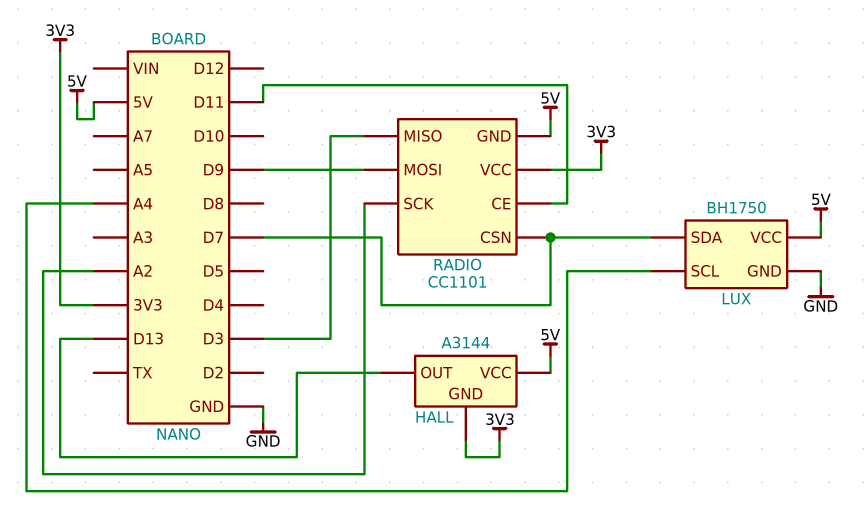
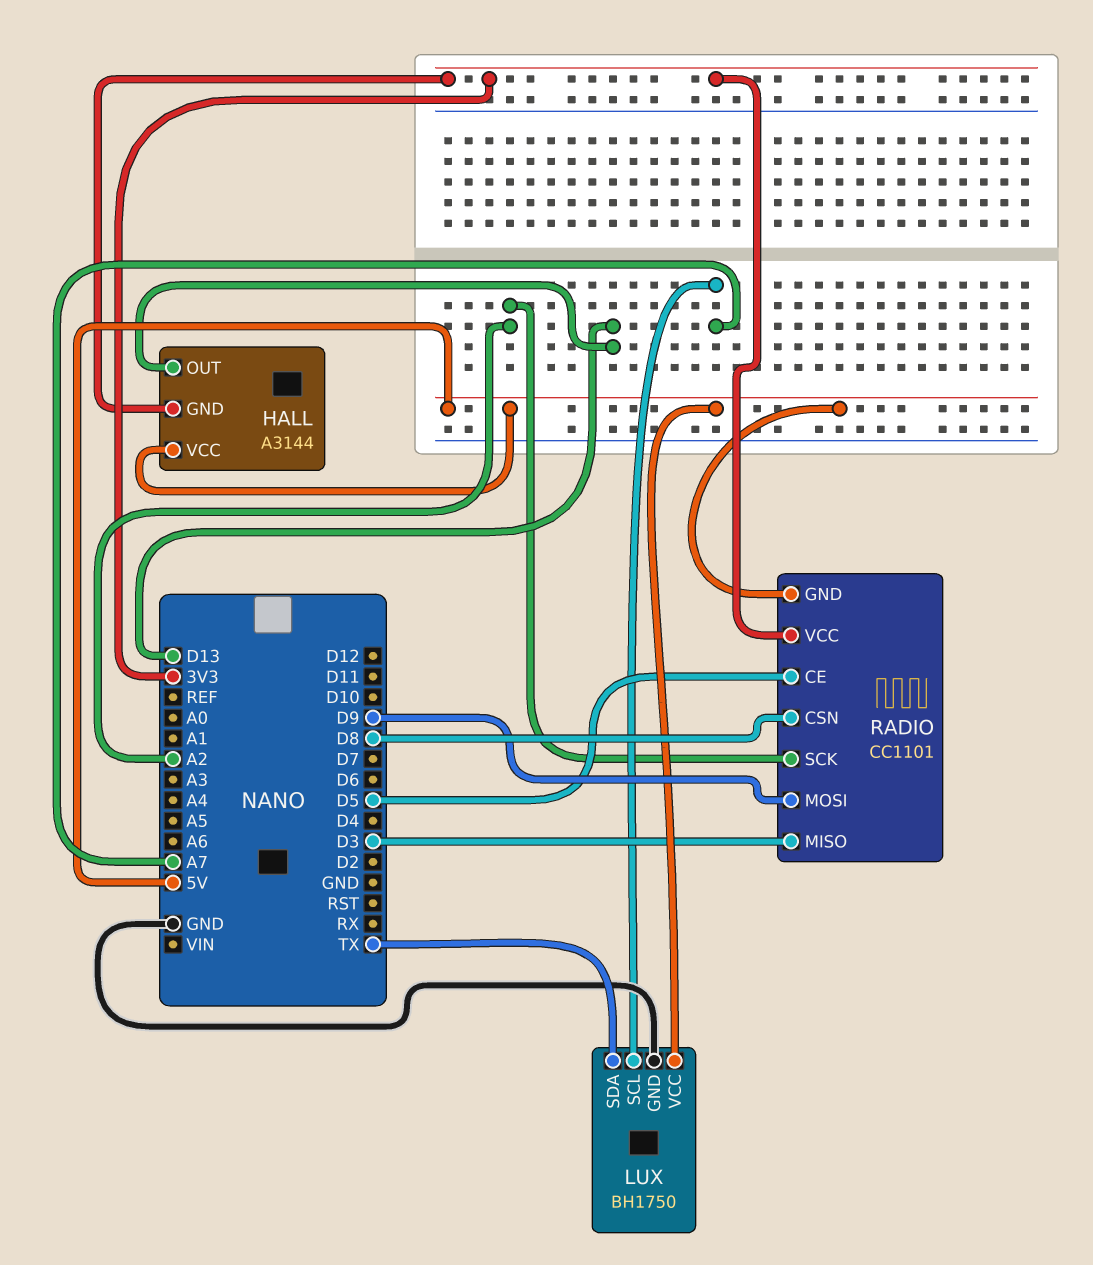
LUX pin SCL: A4 -> A7
LUX pin SDA: D7 -> TX
RADIO pin CE: D11 -> D5
RADIO pin CSN: D7 -> D8

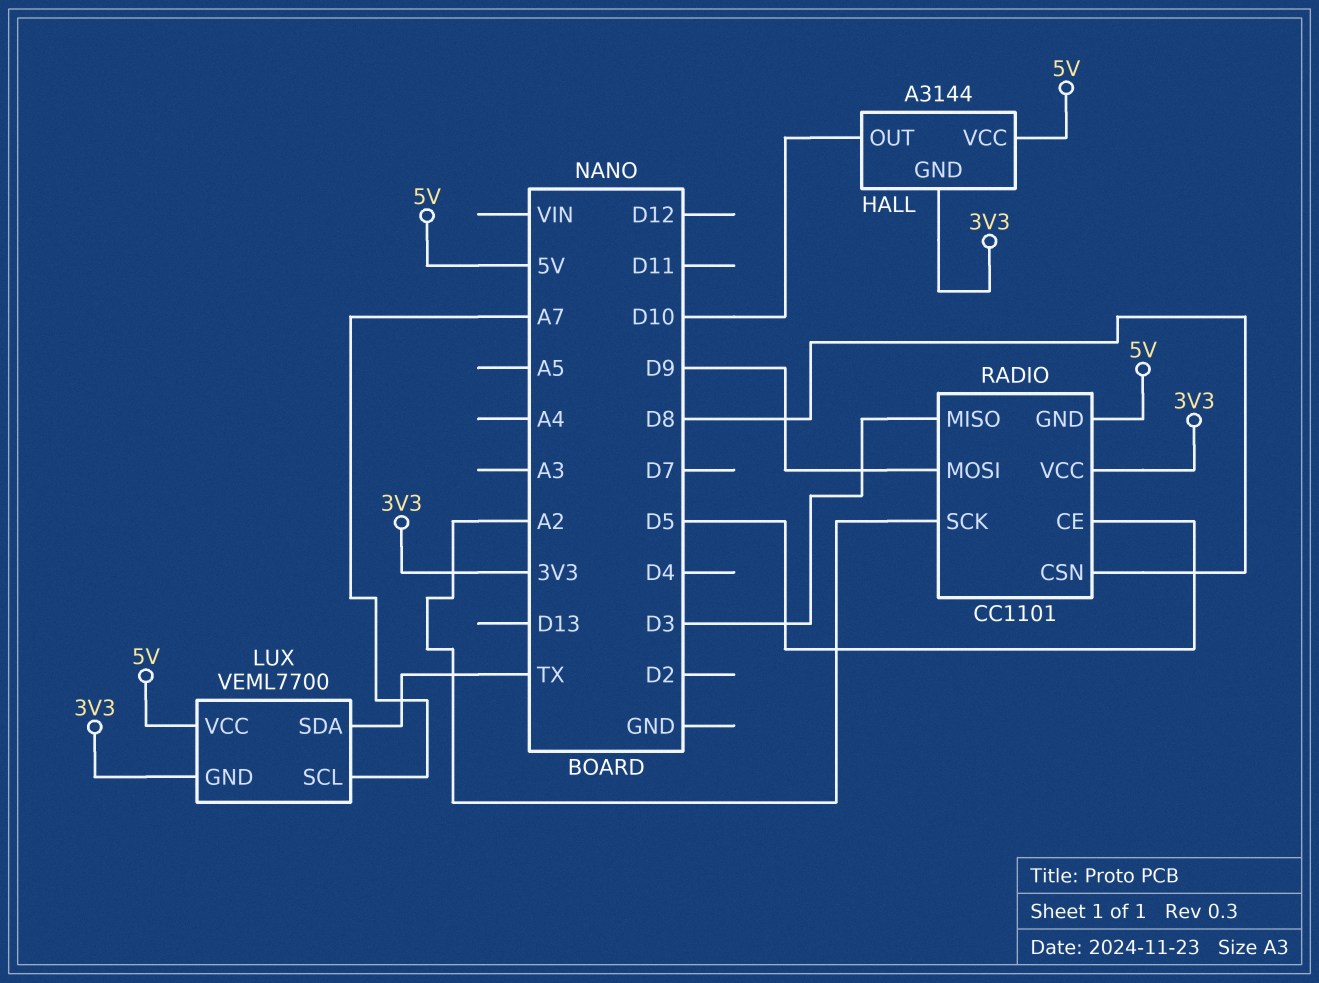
HALL pin OUT: D13 -> D10
LUX: BH1750 -> VEML7700
LUX pin GND: GND -> 3V3

